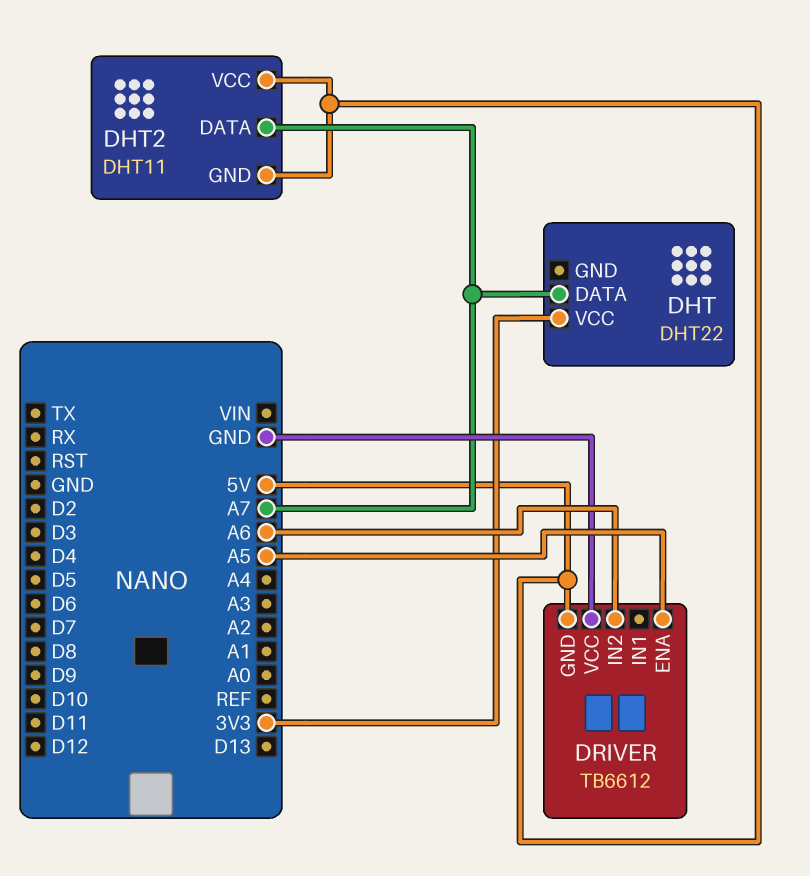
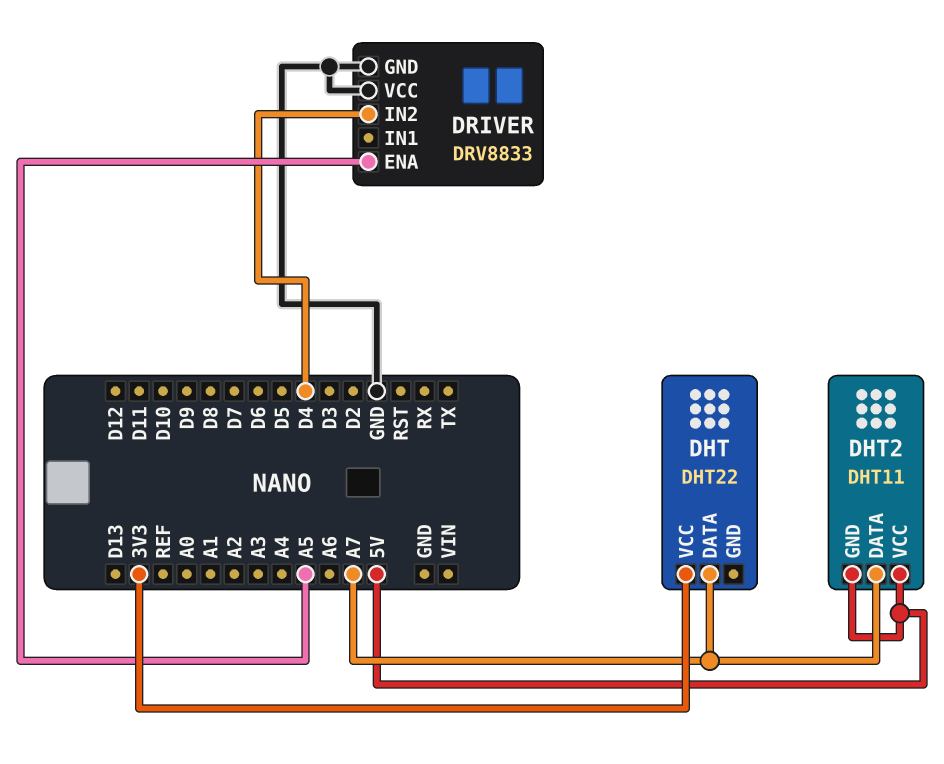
DRIVER: TB6612 -> DRV8833
DRIVER pin GND: 5V -> GND
DRIVER pin IN2: A6 -> D4

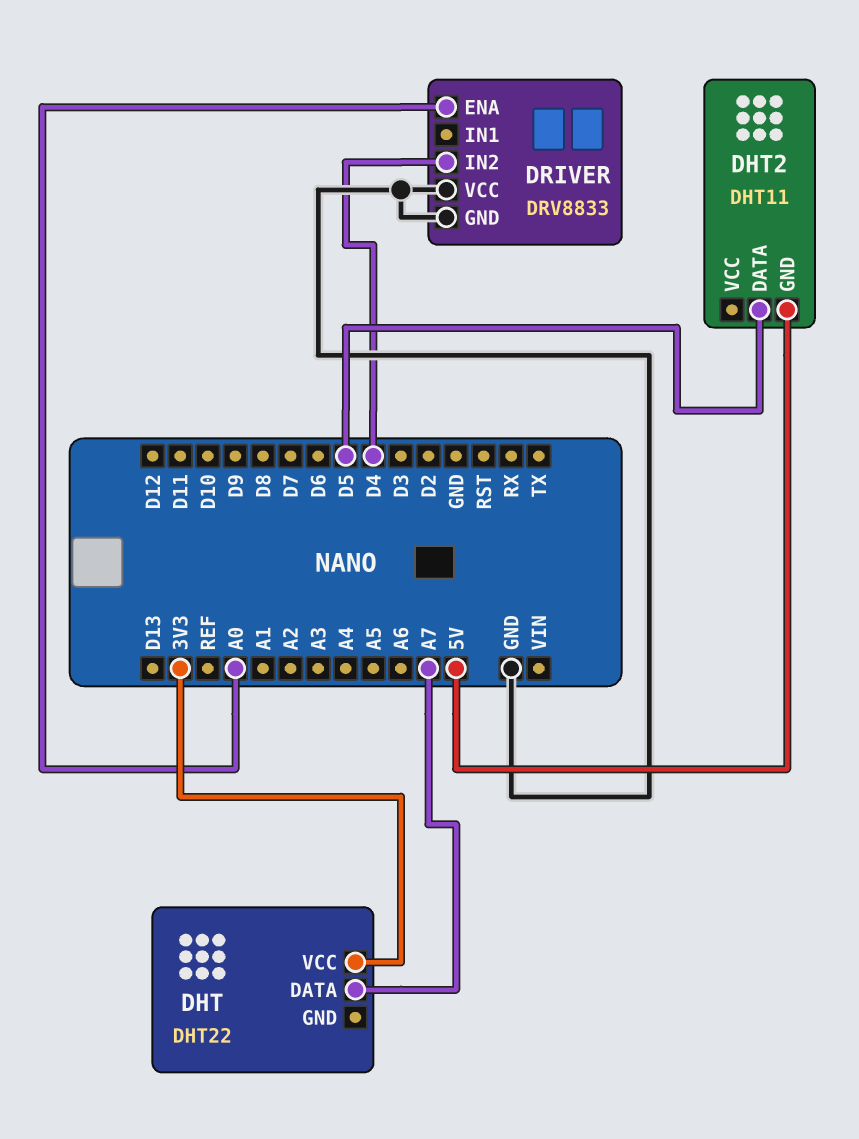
DHT2 pin DATA: A7 -> D5
DHT2 pin VCC: 5V -> none
DRIVER pin ENA: A5 -> A0

